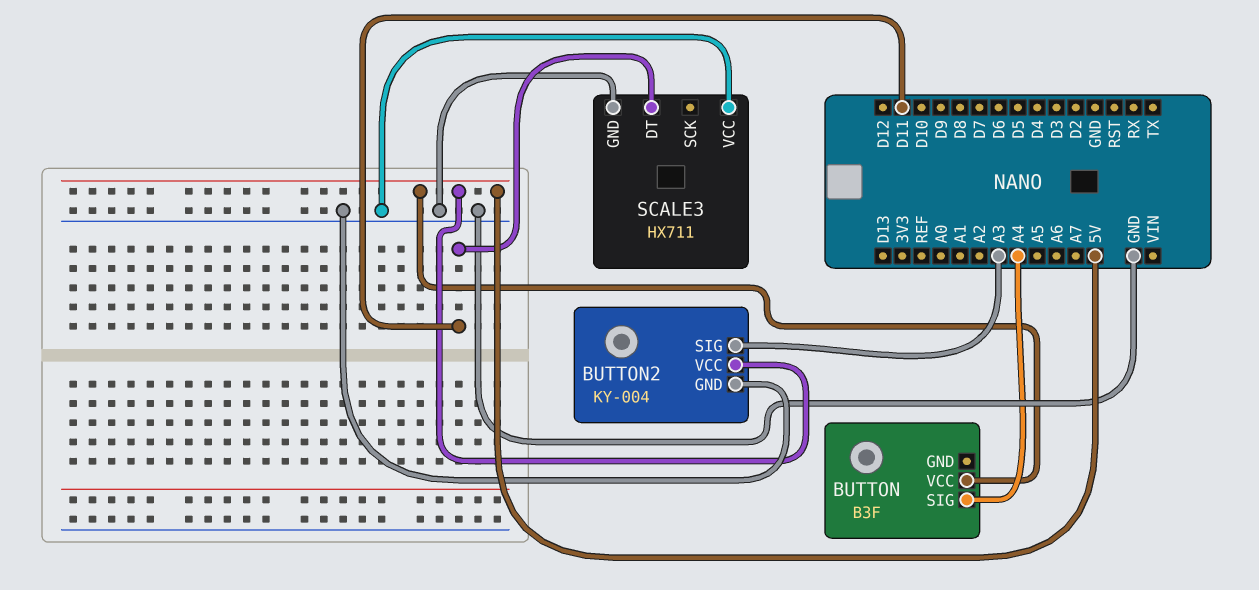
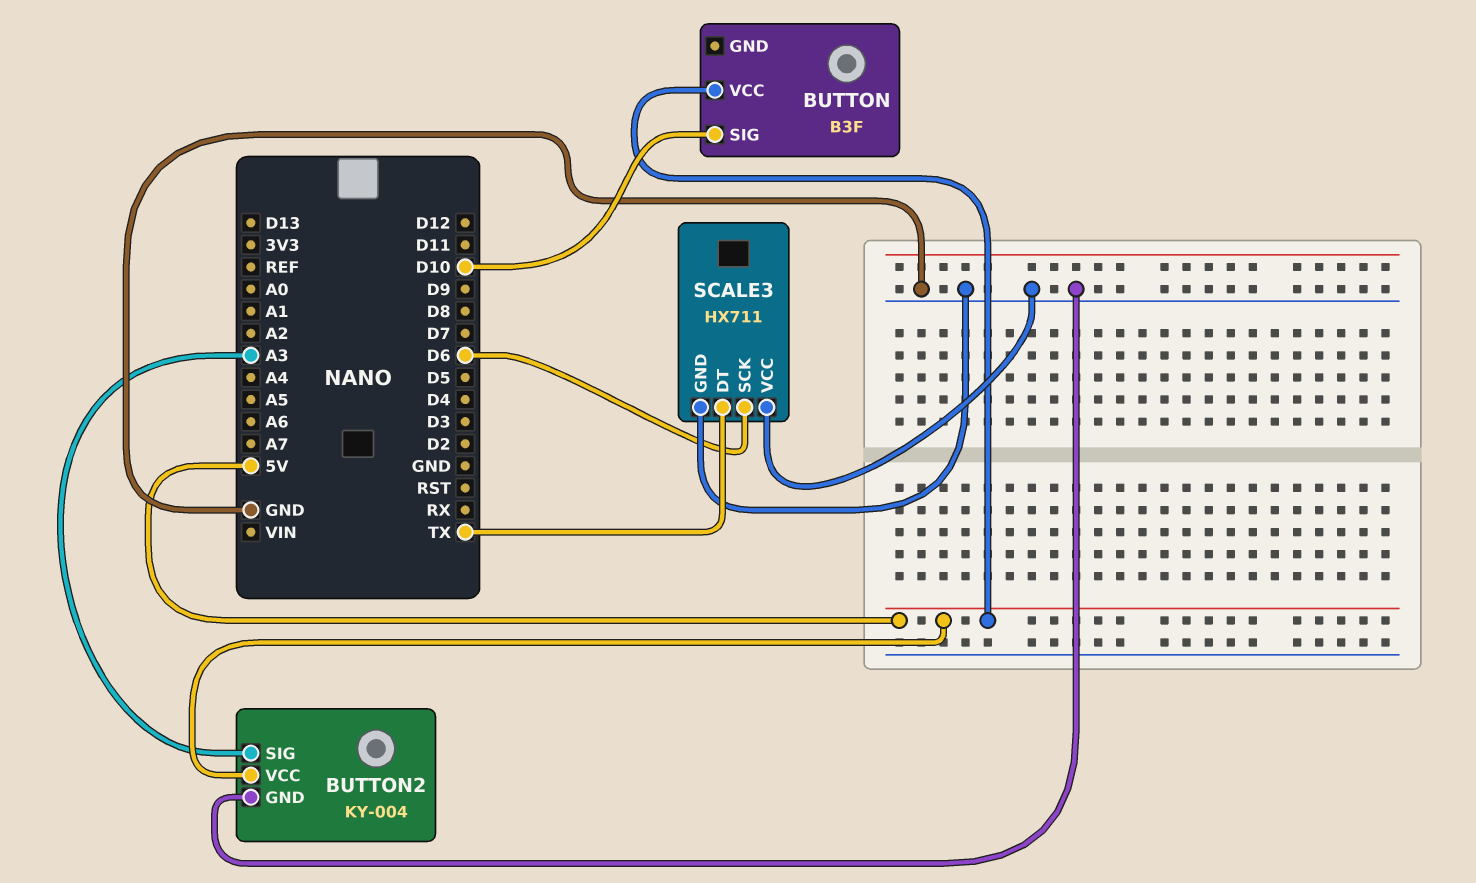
BUTTON pin SIG: A4 -> D10
SCALE3 pin DT: D11 -> TX
SCALE3 pin SCK: none -> D6

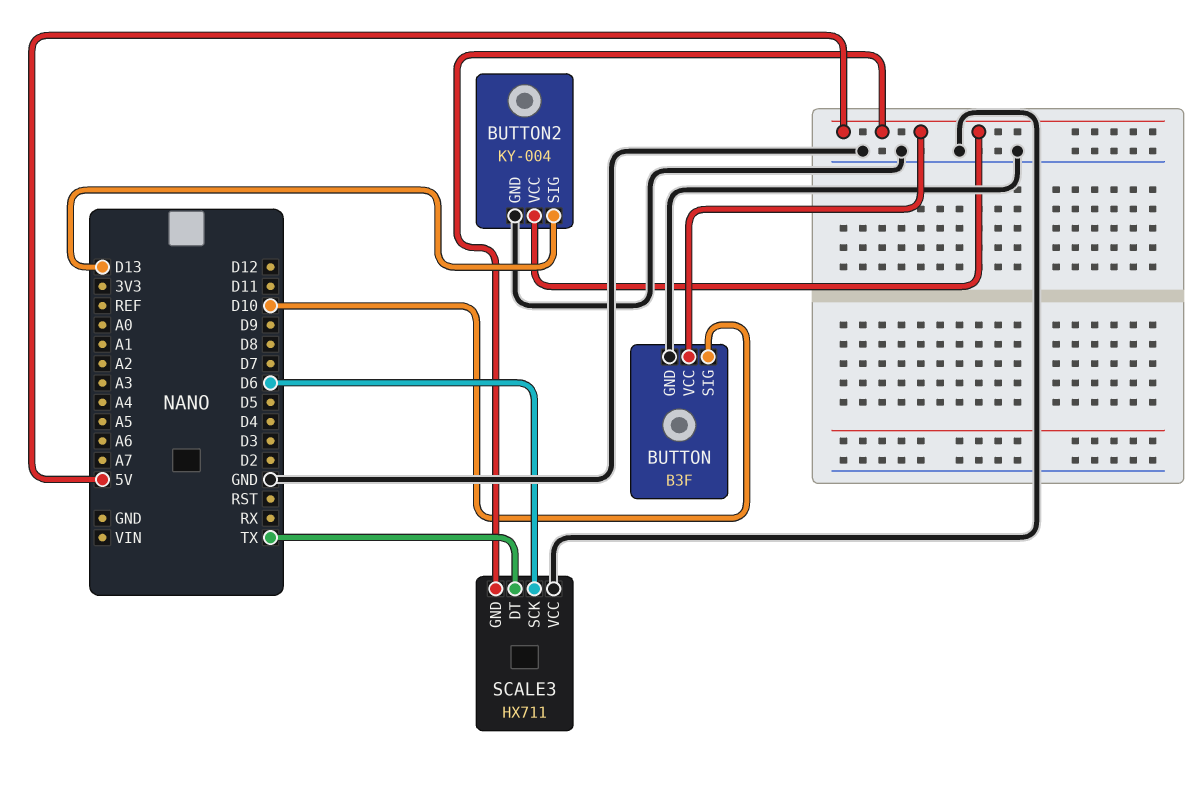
BUTTON pin GND: none -> GND
BUTTON2 pin SIG: A3 -> D13
SCALE3 pin GND: GND -> 5V

